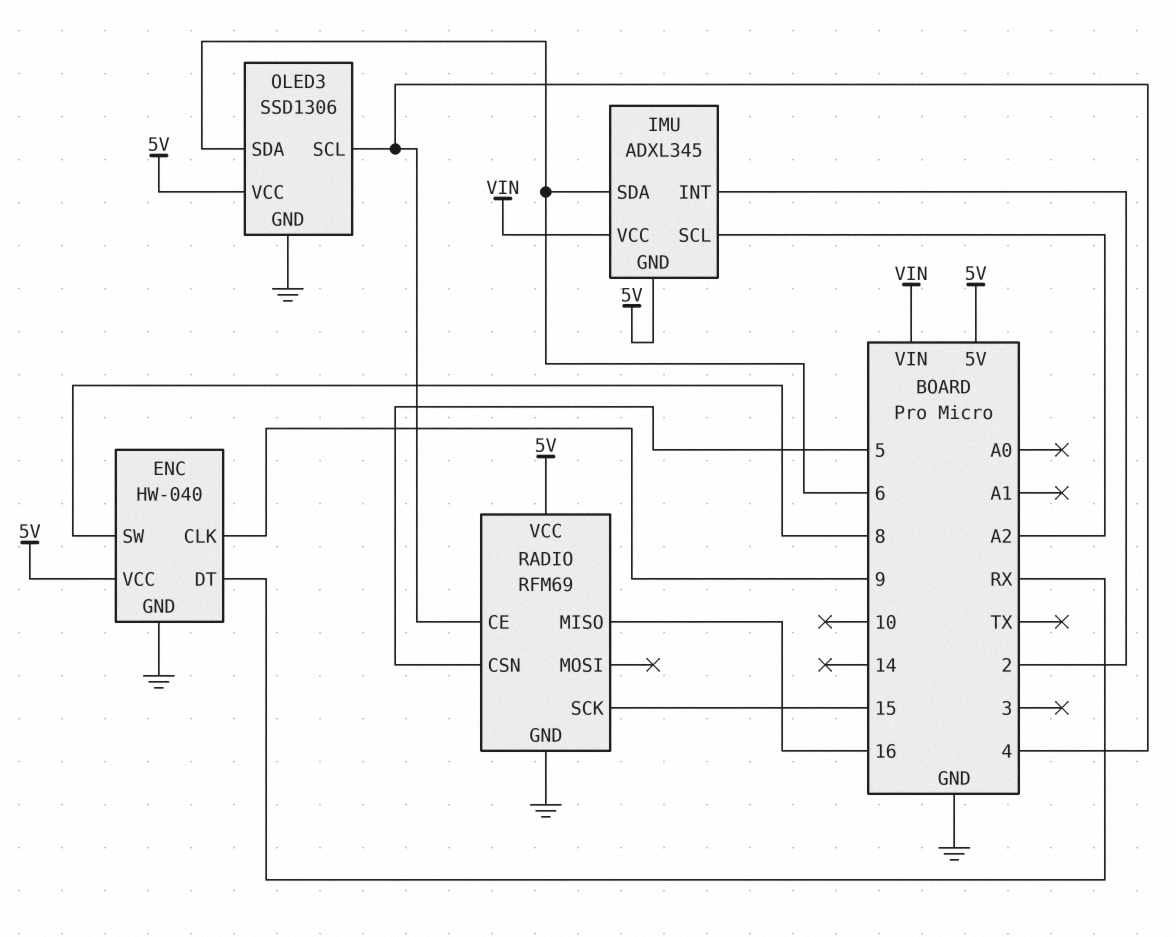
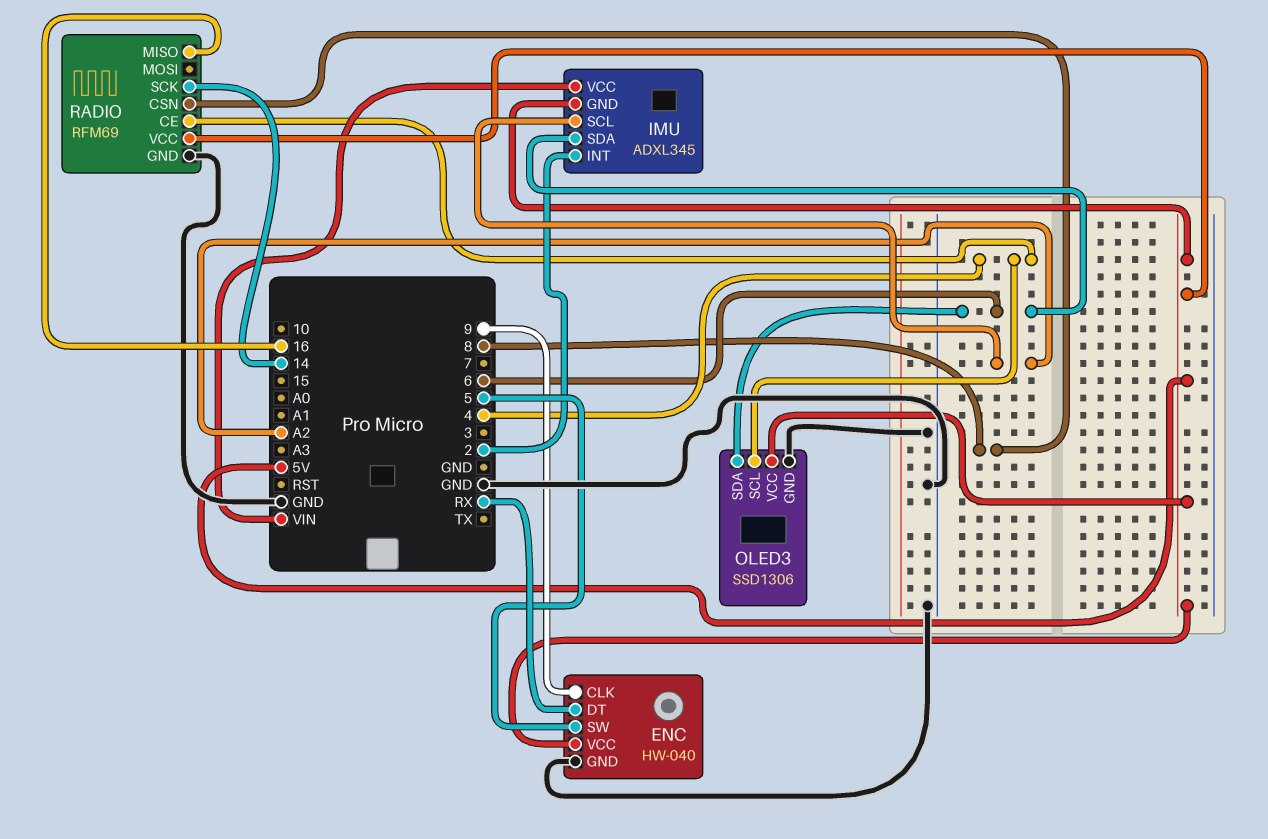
ENC pin SW: 8 -> 5
RADIO pin CSN: 5 -> 8
RADIO pin SCK: 15 -> 14

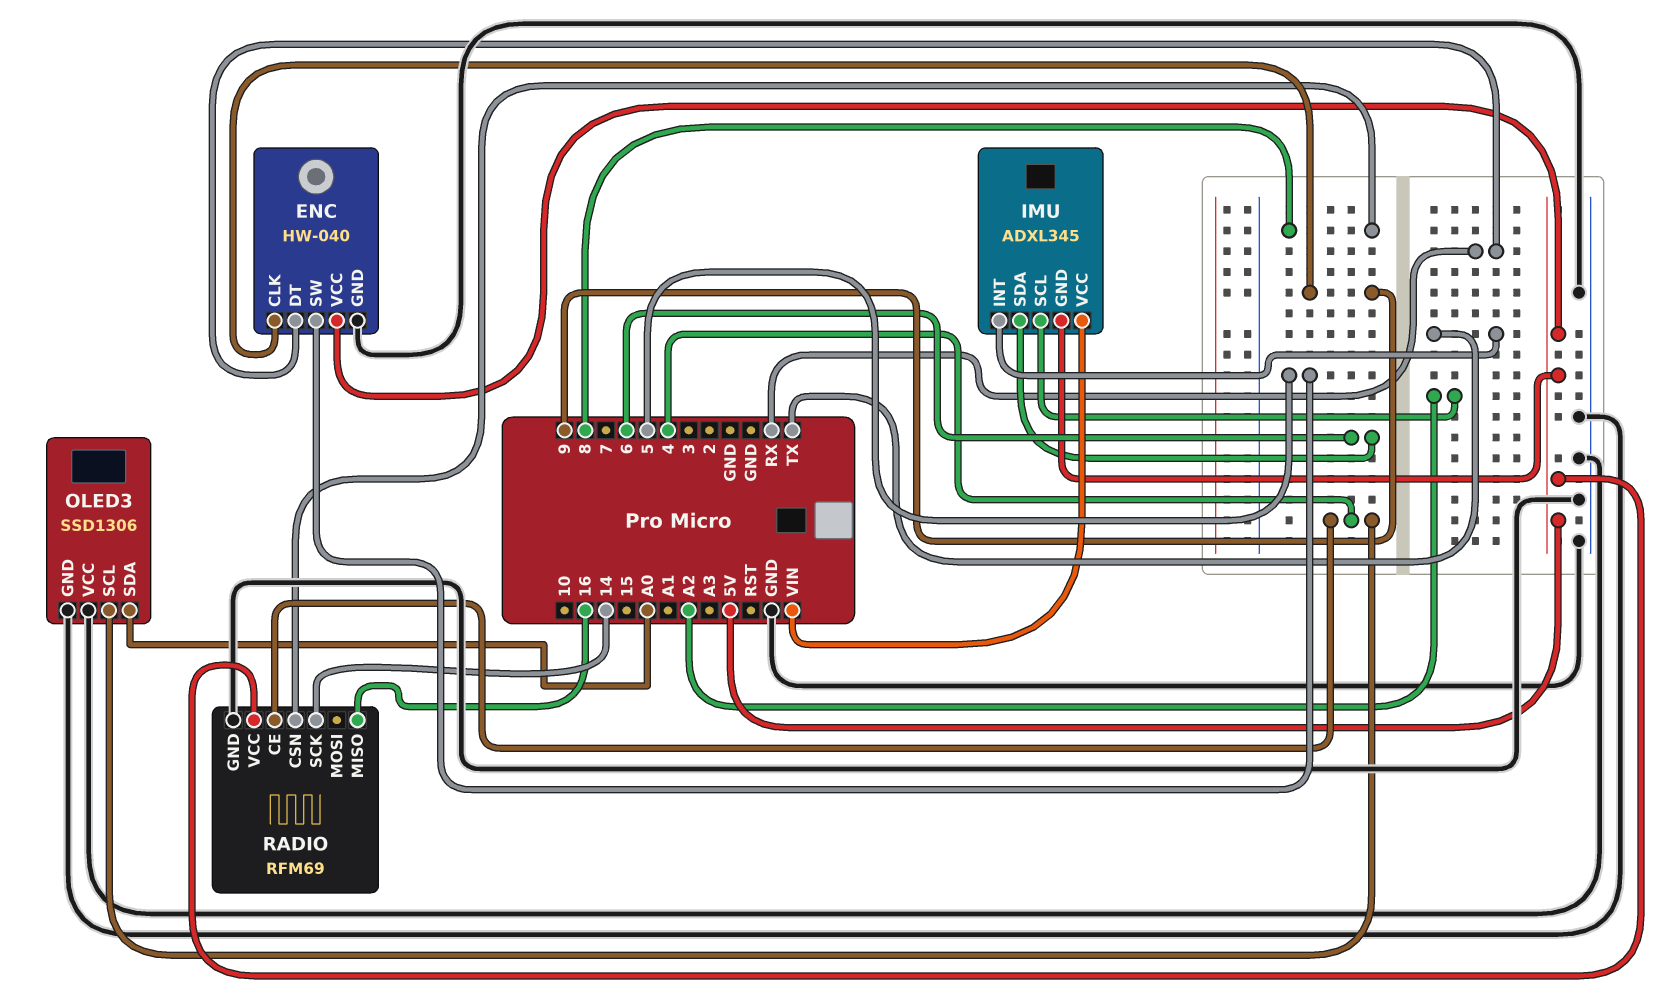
IMU pin INT: 2 -> TX
OLED3 pin SDA: 6 -> A0
OLED3 pin VCC: 5V -> GND

